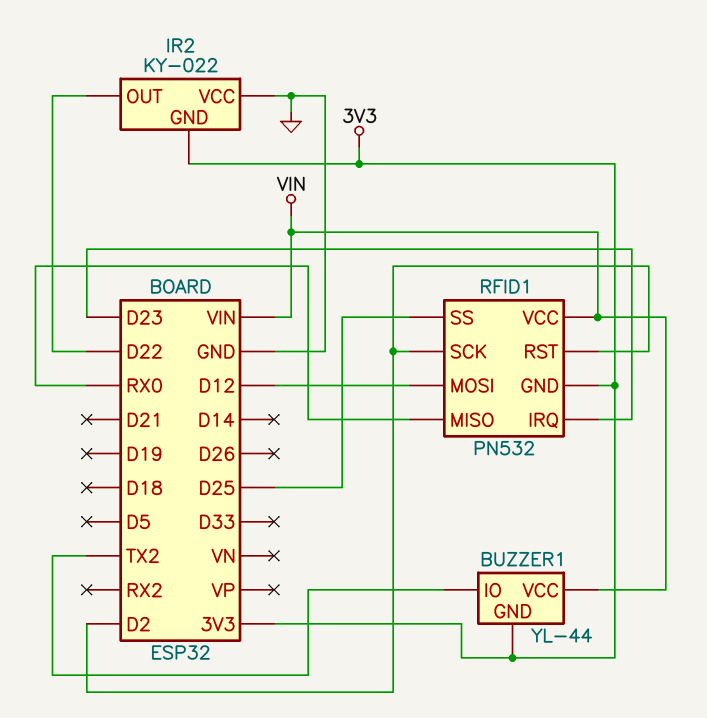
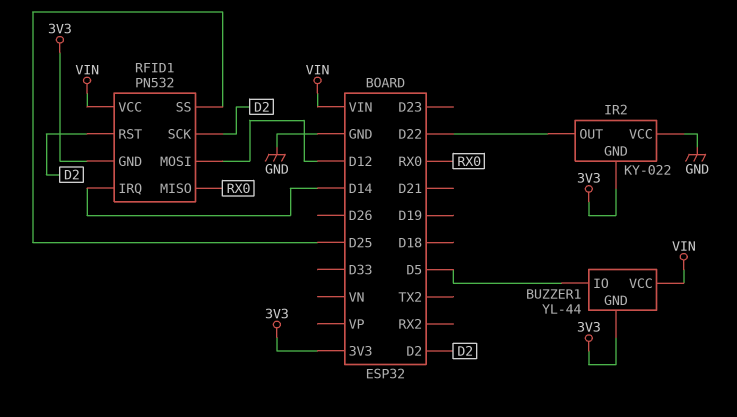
BUZZER1 pin IO: TX2 -> D5
RFID1 pin IRQ: D23 -> D14

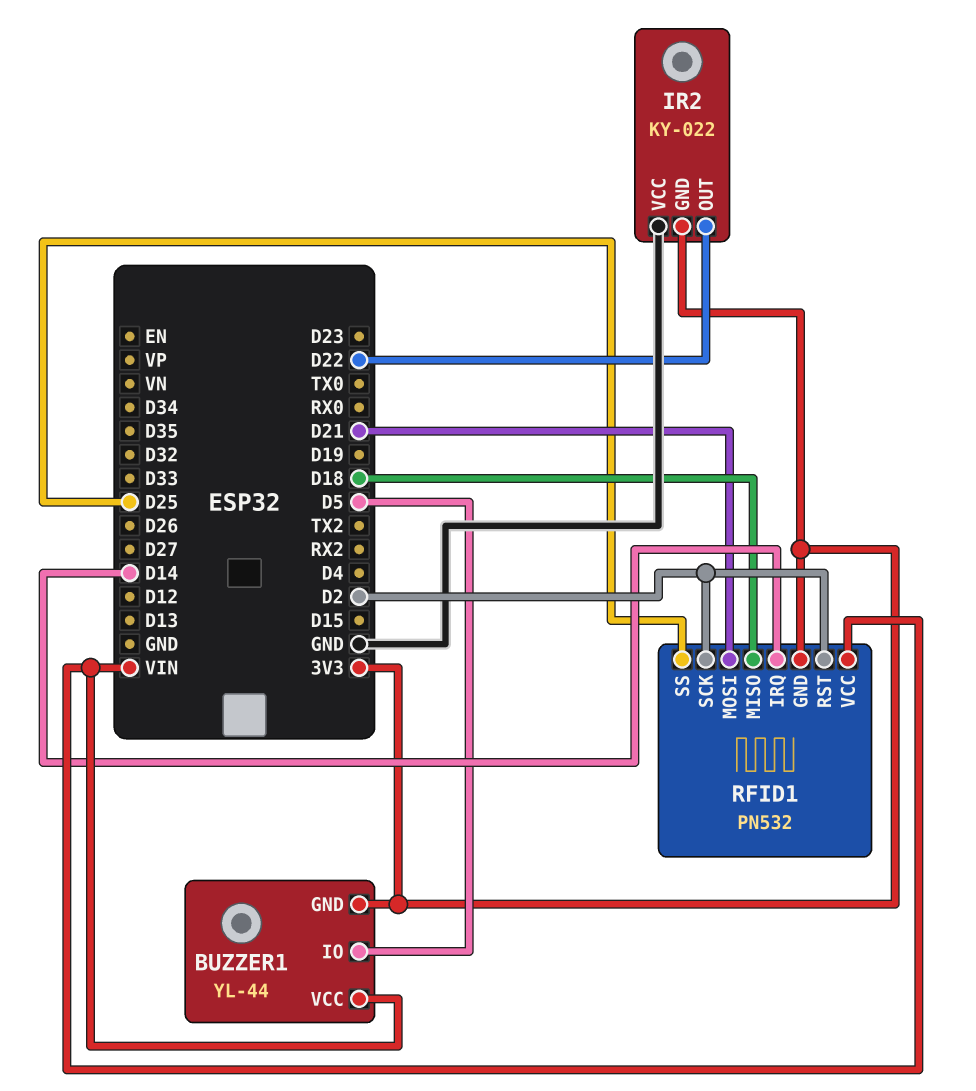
RFID1 pin MISO: RX0 -> D18
RFID1 pin MOSI: D12 -> D21

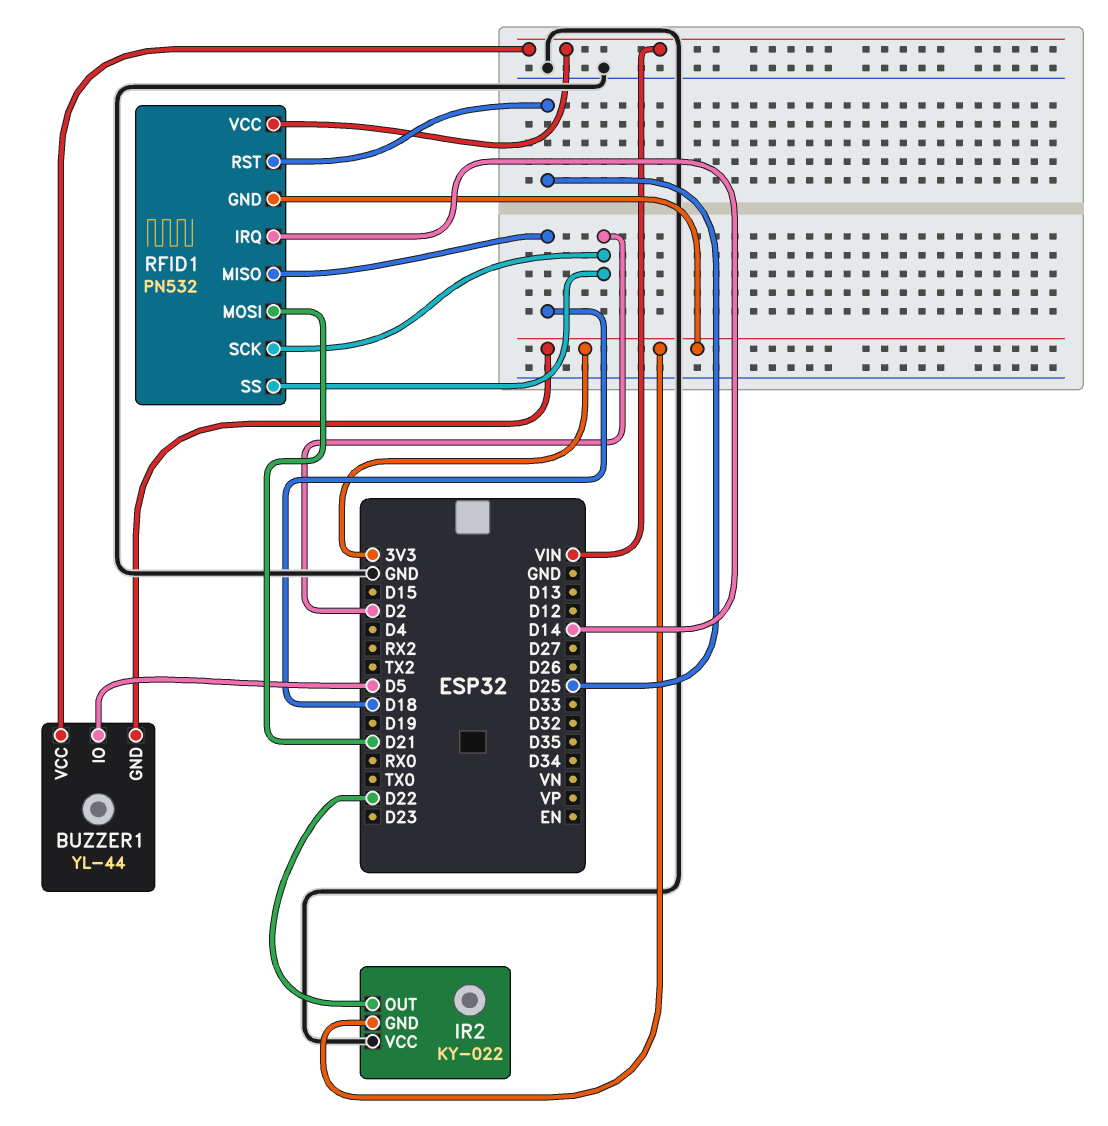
RFID1 pin RST: D2 -> D25
RFID1 pin SS: D25 -> D2

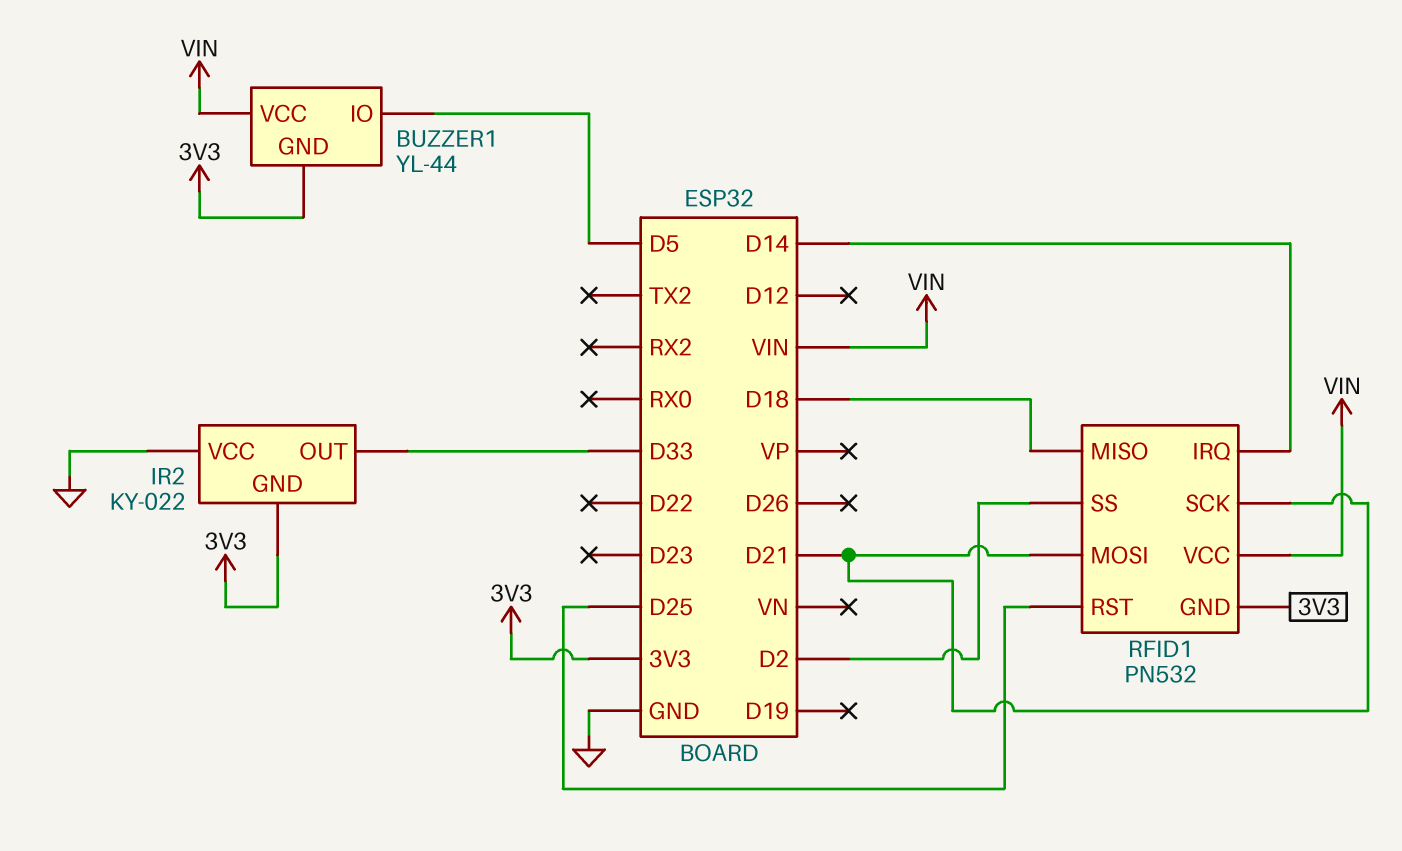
IR2 pin OUT: D22 -> D33
RFID1 pin SCK: D2 -> D21

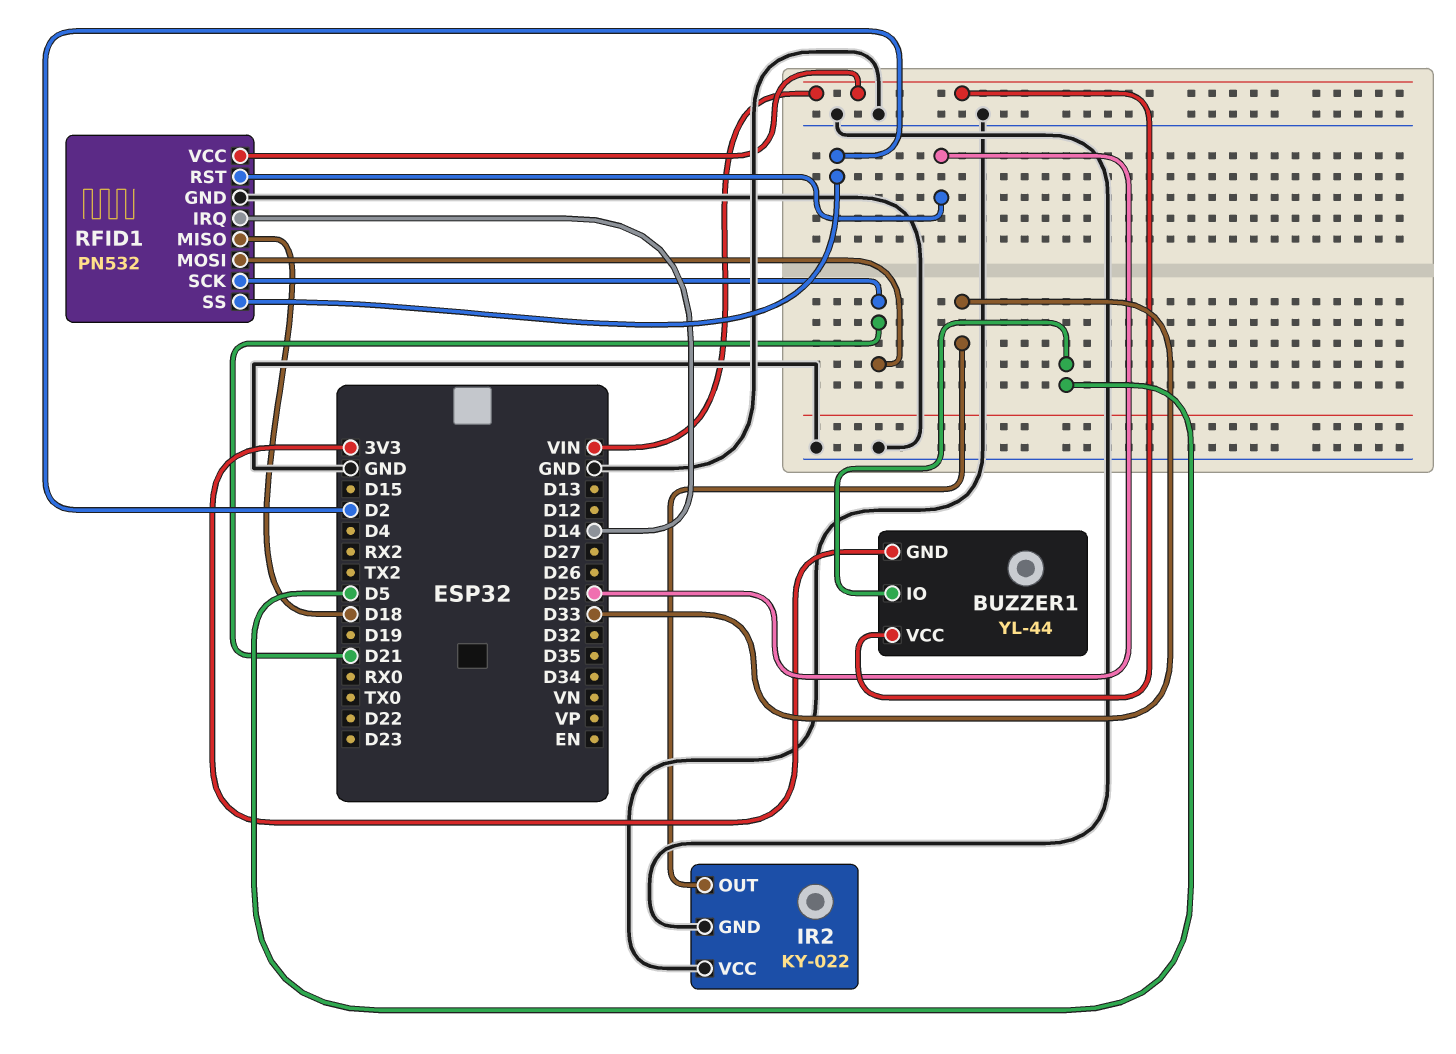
IR2 pin GND: 3V3 -> GND
RFID1 pin GND: 3V3 -> GND

